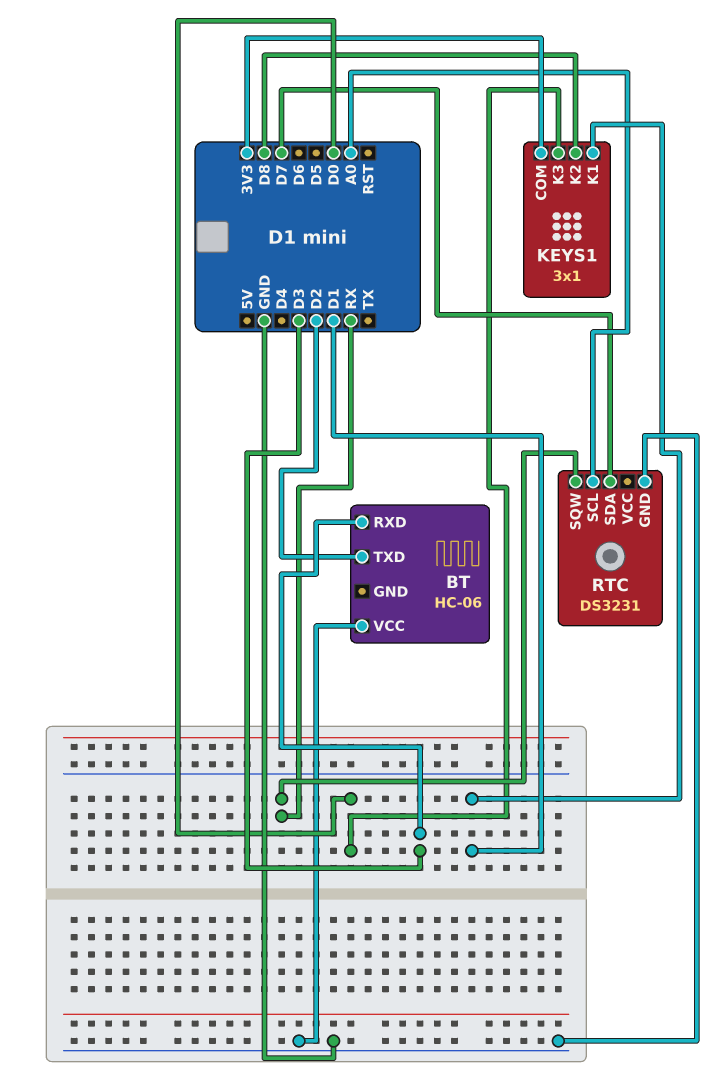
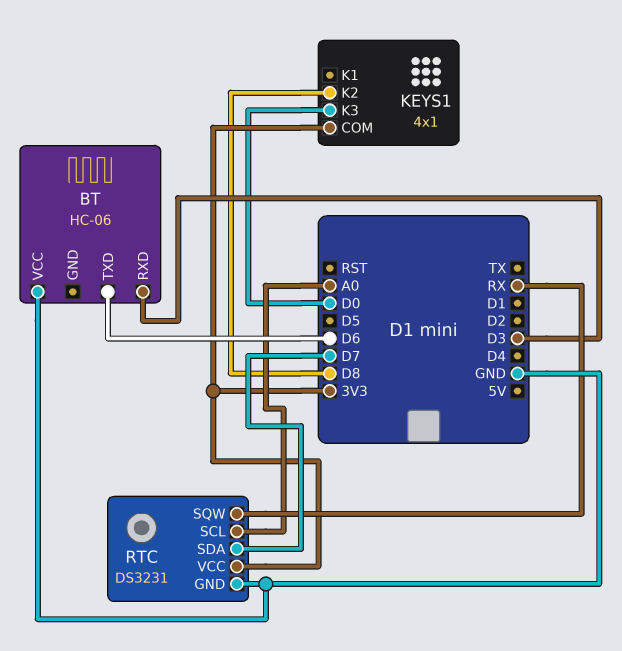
BT pin TXD: D2 -> D6
KEYS1: 3x1 -> 4x1
KEYS1 pin K1: D1 -> none
RTC pin VCC: none -> 3V3

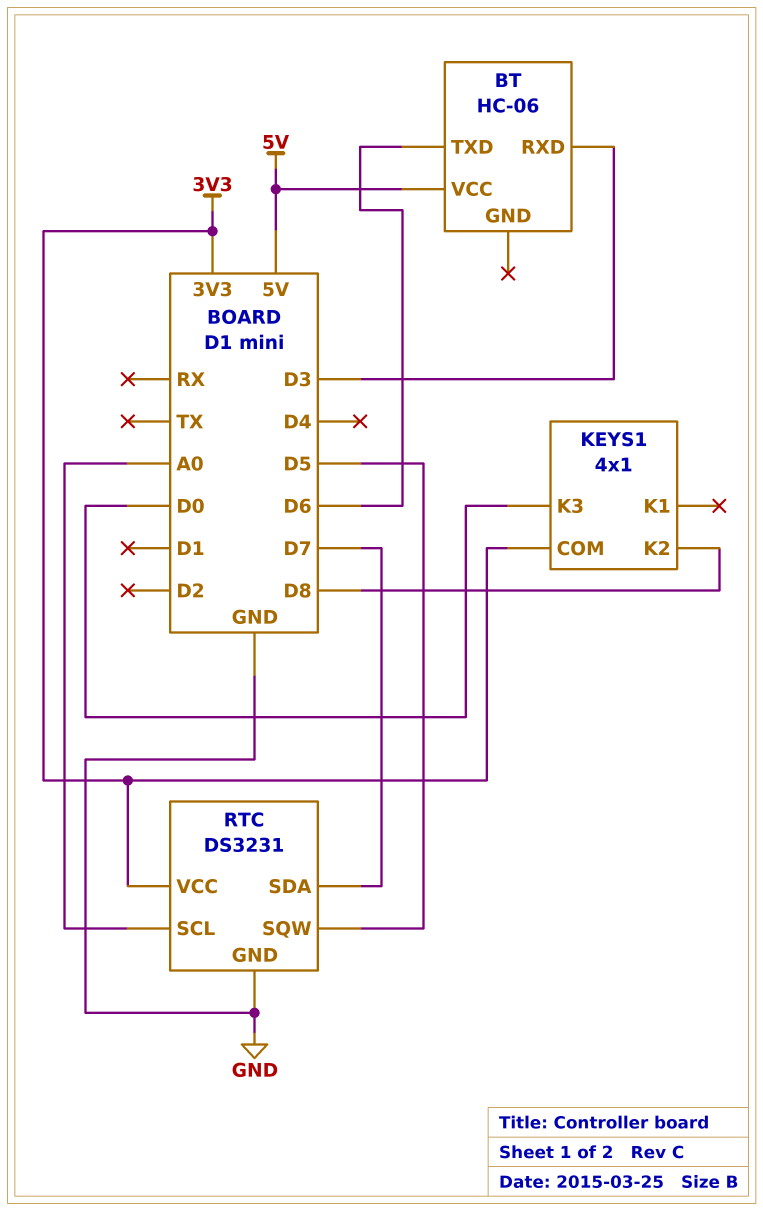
BT pin VCC: GND -> 5V
RTC pin SQW: RX -> D5

